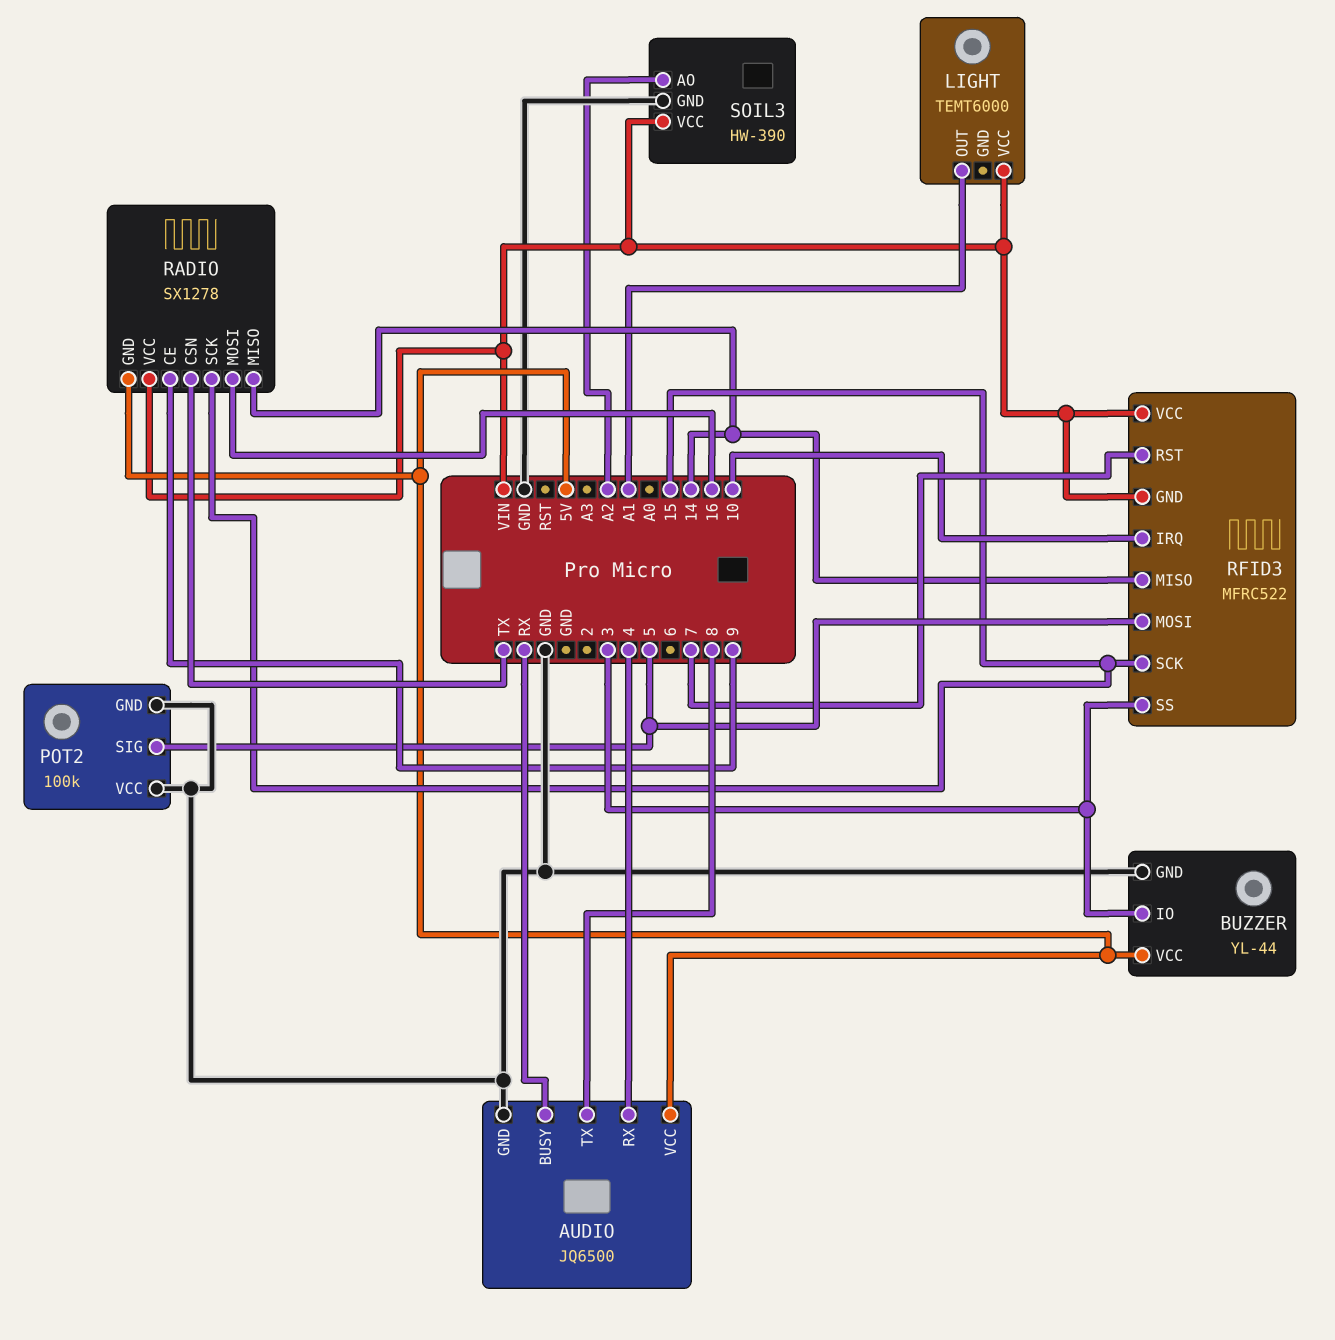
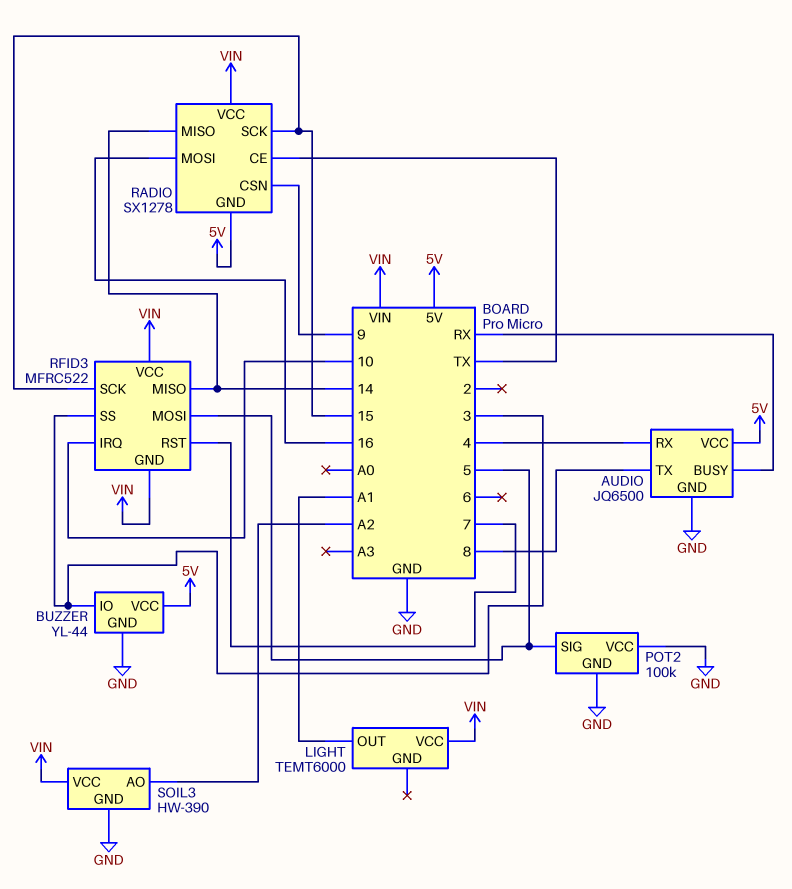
RADIO pin CE: 9 -> TX
RADIO pin CSN: TX -> 9

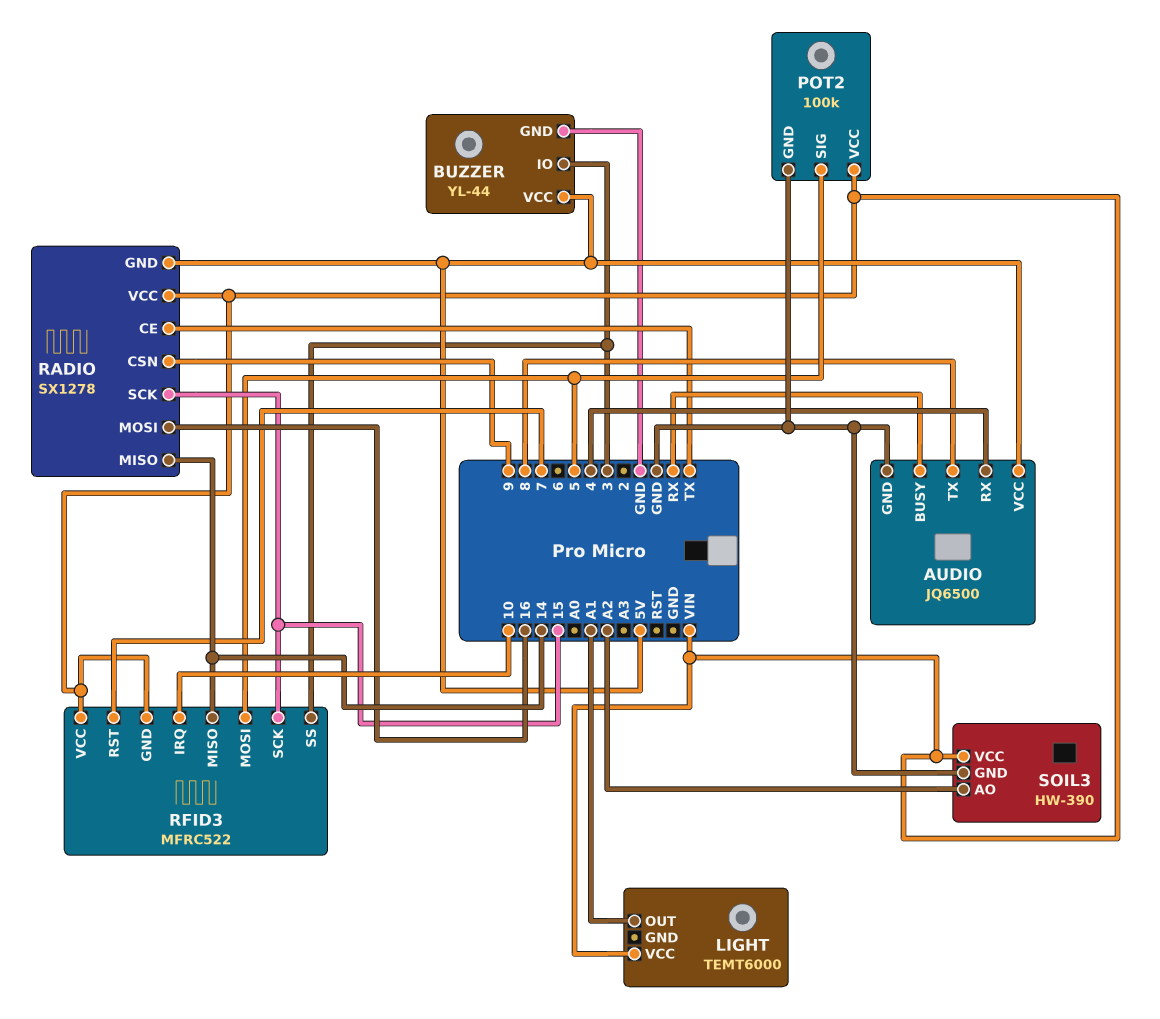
POT2 pin VCC: GND -> VIN

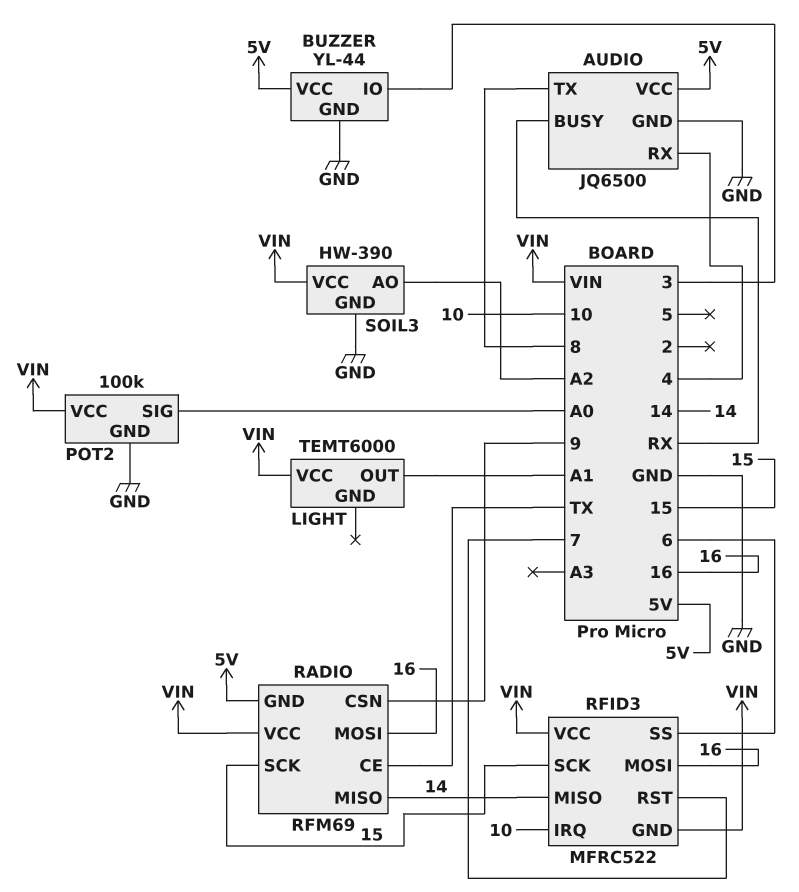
POT2 pin SIG: 5 -> A0
RADIO: SX1278 -> RFM69
RFID3 pin MOSI: 5 -> 16
RFID3 pin SS: 3 -> 6

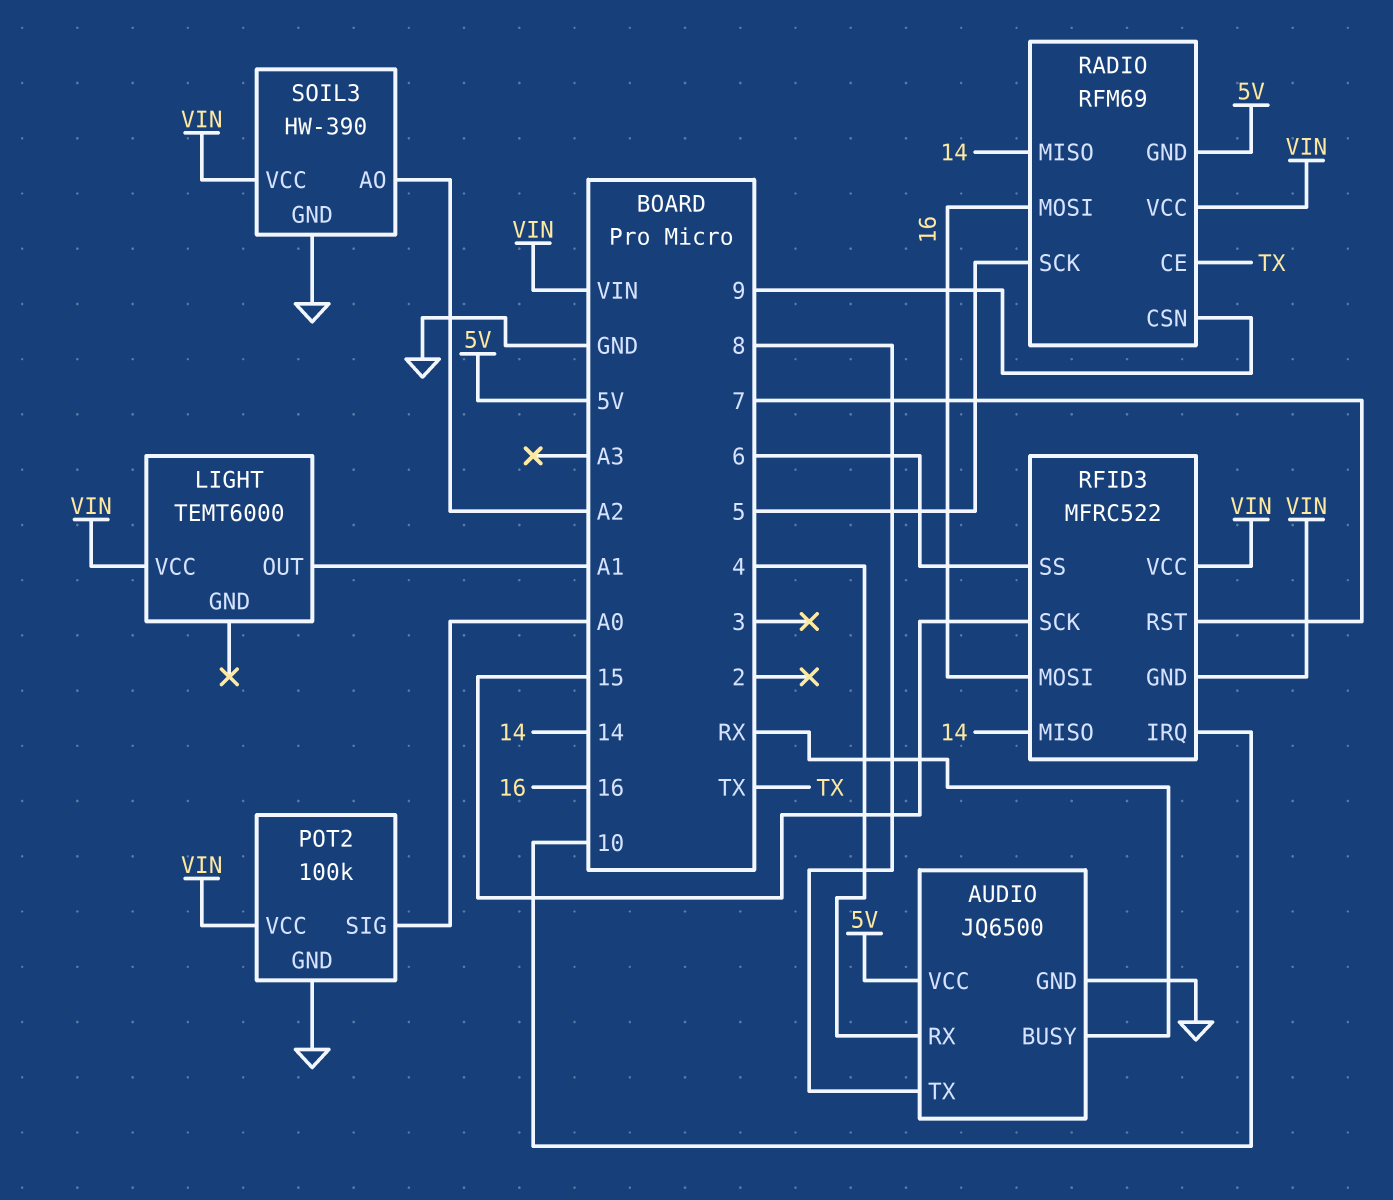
BUZZER: YL-44 -> none
BUZZER pin GND: GND -> none
BUZZER pin IO: 3 -> none
BUZZER pin VCC: 5V -> none
RADIO pin SCK: 15 -> 5

